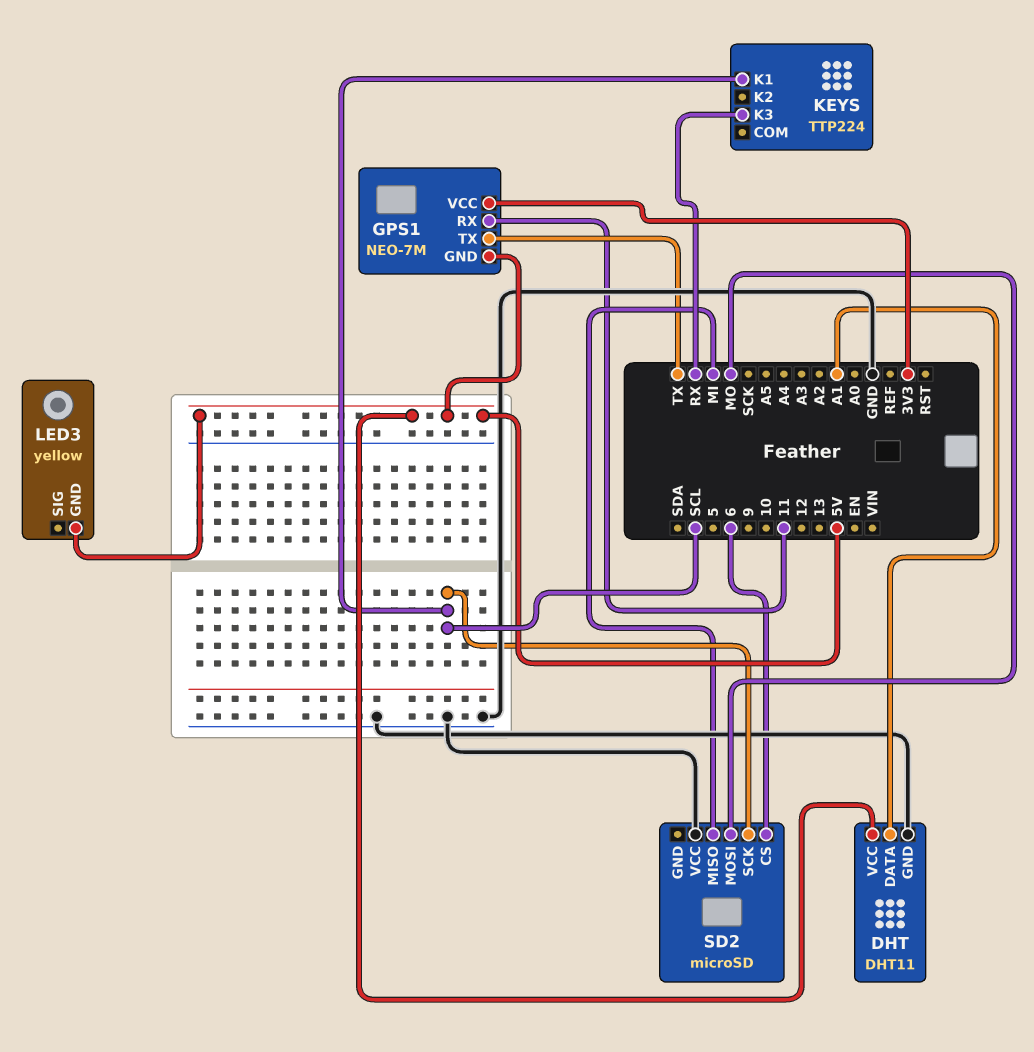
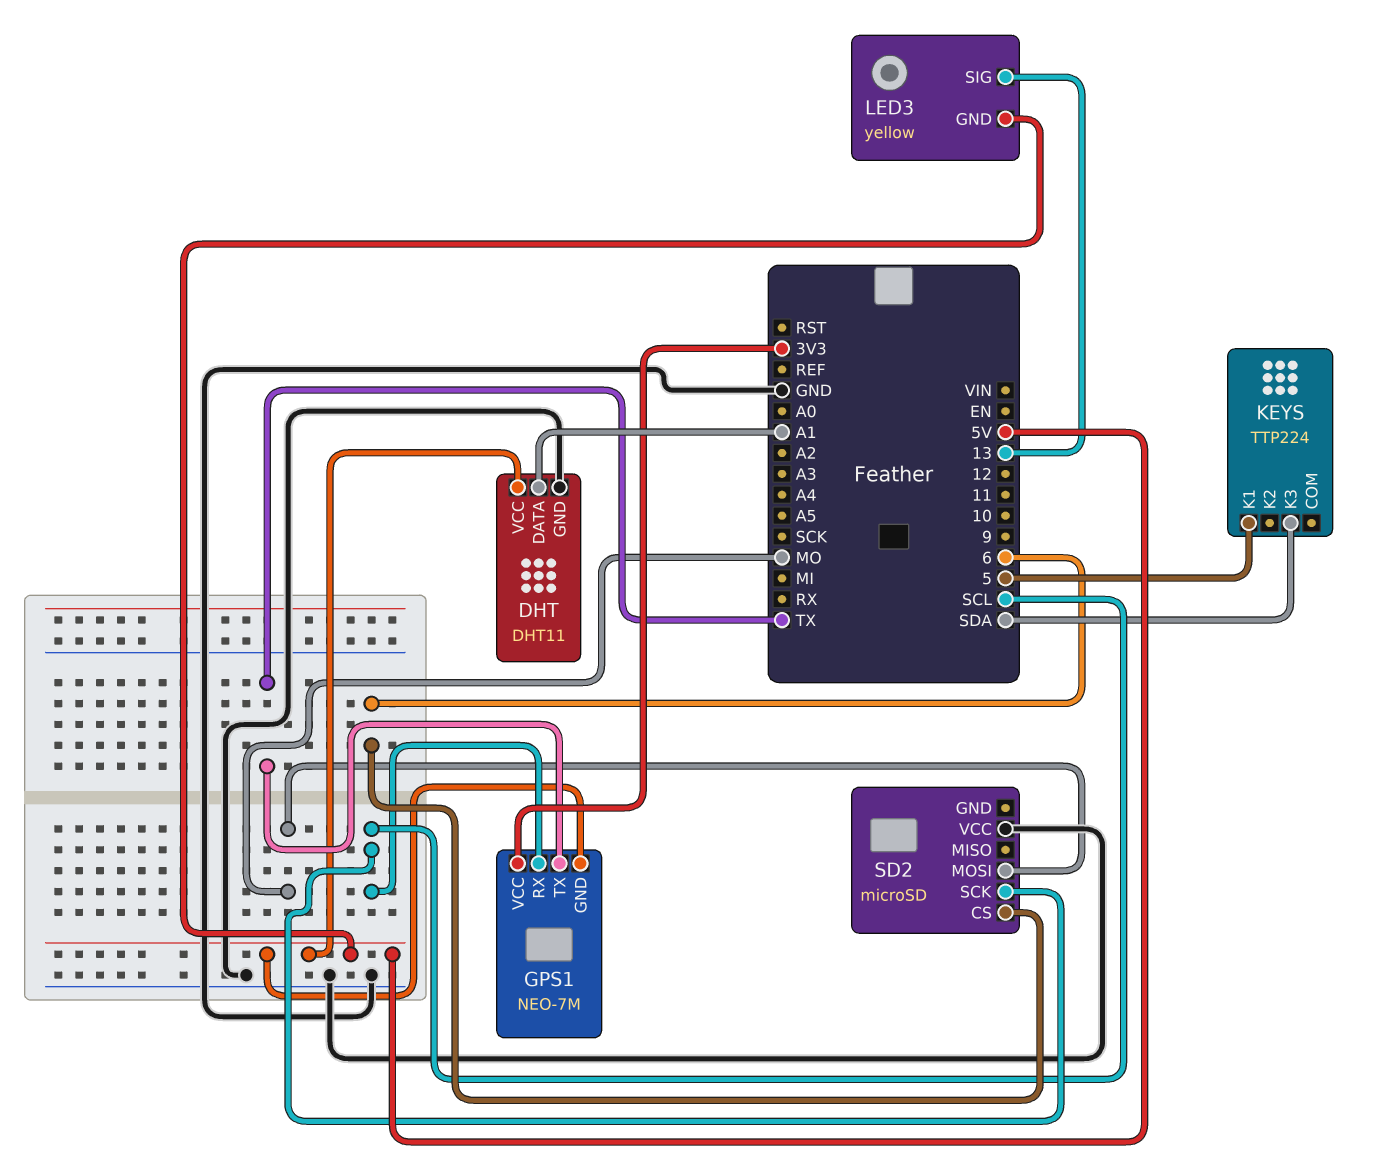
GPS1 pin RX: 11 -> SCL
KEYS pin K1: SCL -> 5
KEYS pin K3: RX -> SDA
LED3 pin SIG: none -> 13
SD2 pin MISO: MI -> none

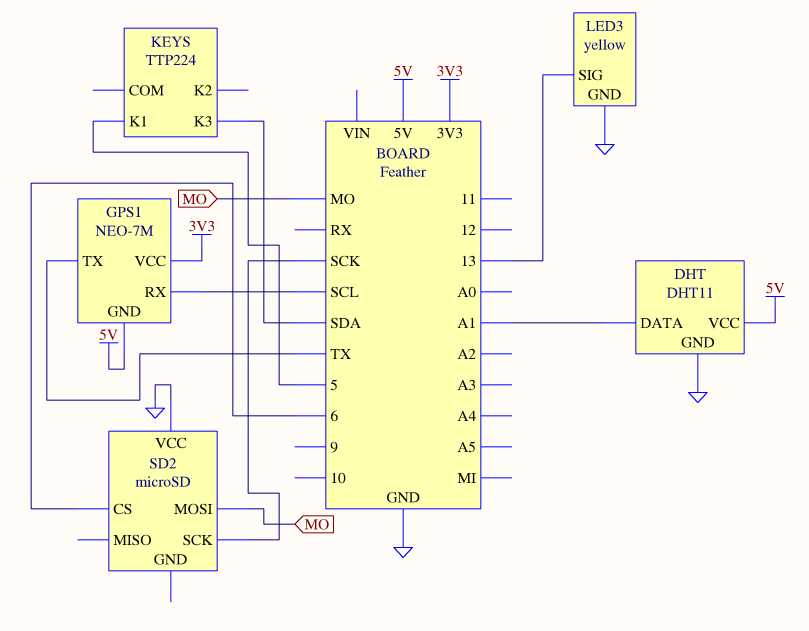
LED3 pin GND: 5V -> GND
SD2 pin SCK: SCL -> SCK

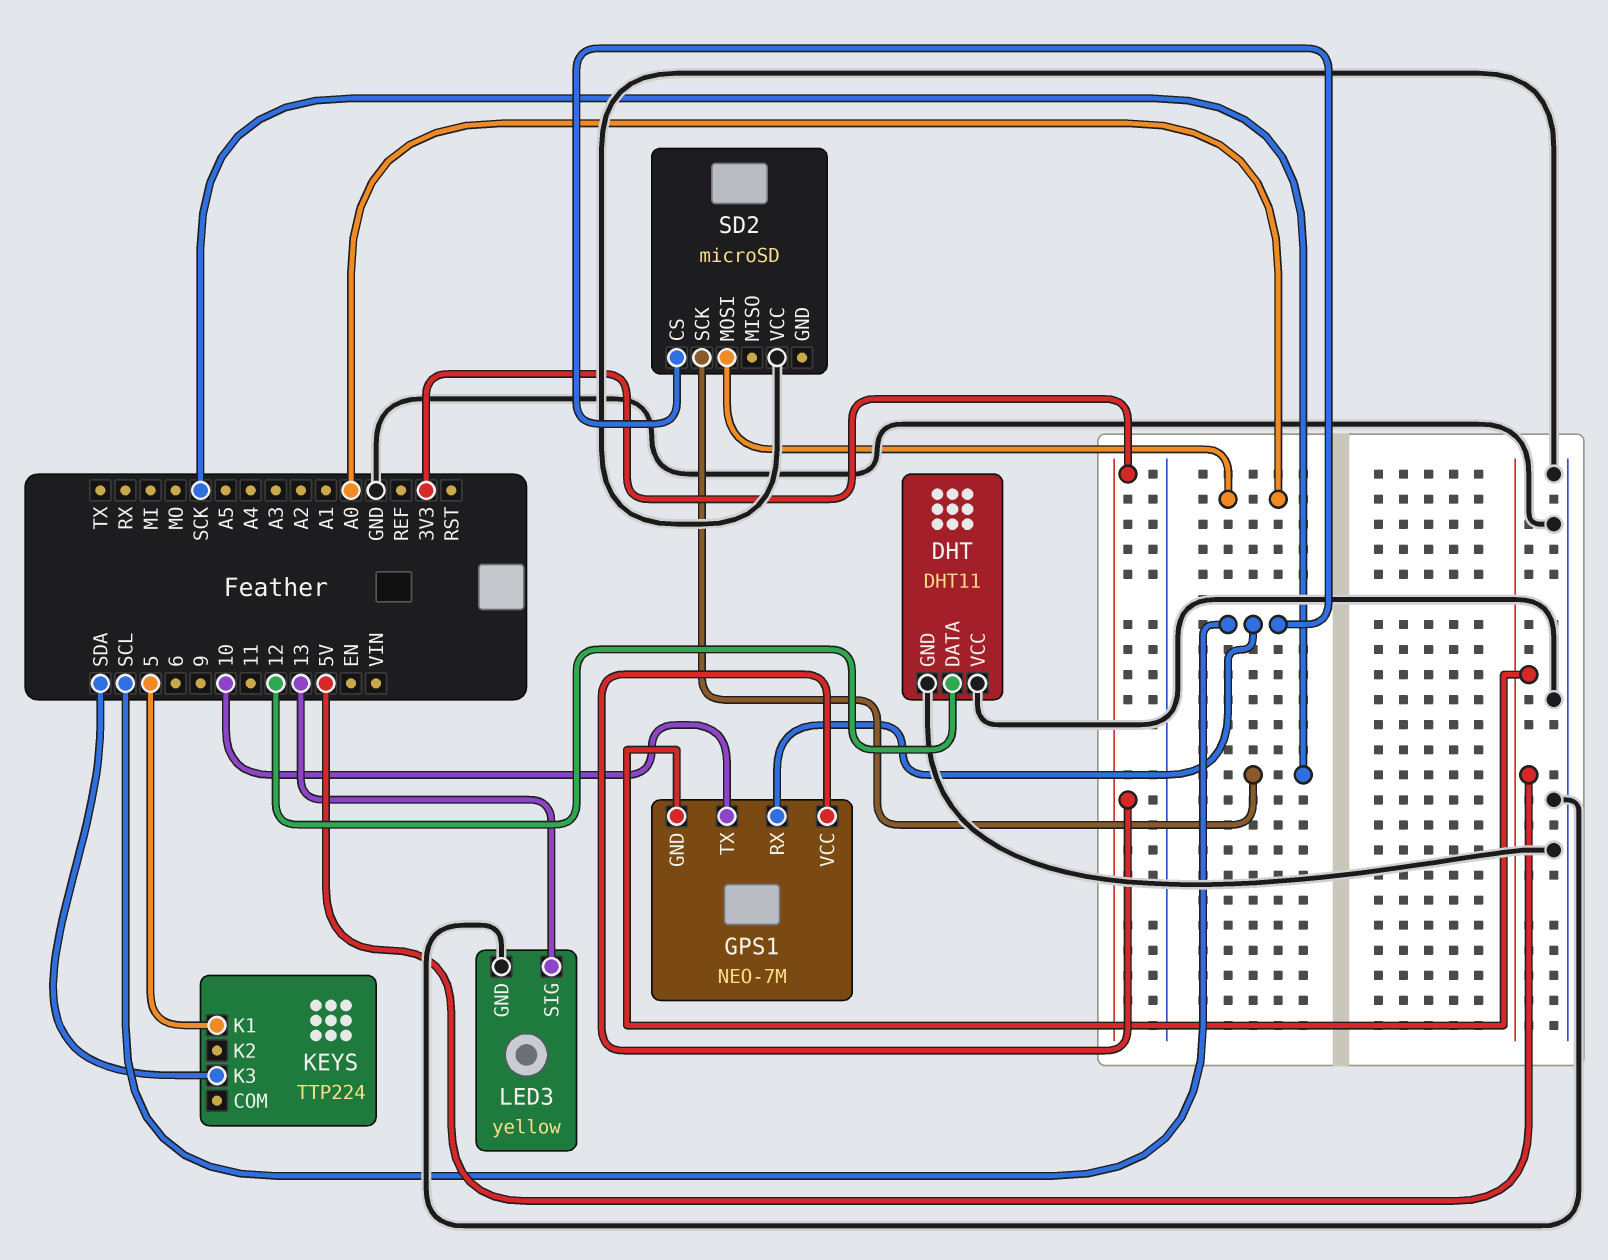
DHT pin DATA: A1 -> 12
DHT pin VCC: 5V -> GND
GPS1 pin TX: TX -> 10
SD2 pin CS: 6 -> SCL
SD2 pin MOSI: MO -> A0

